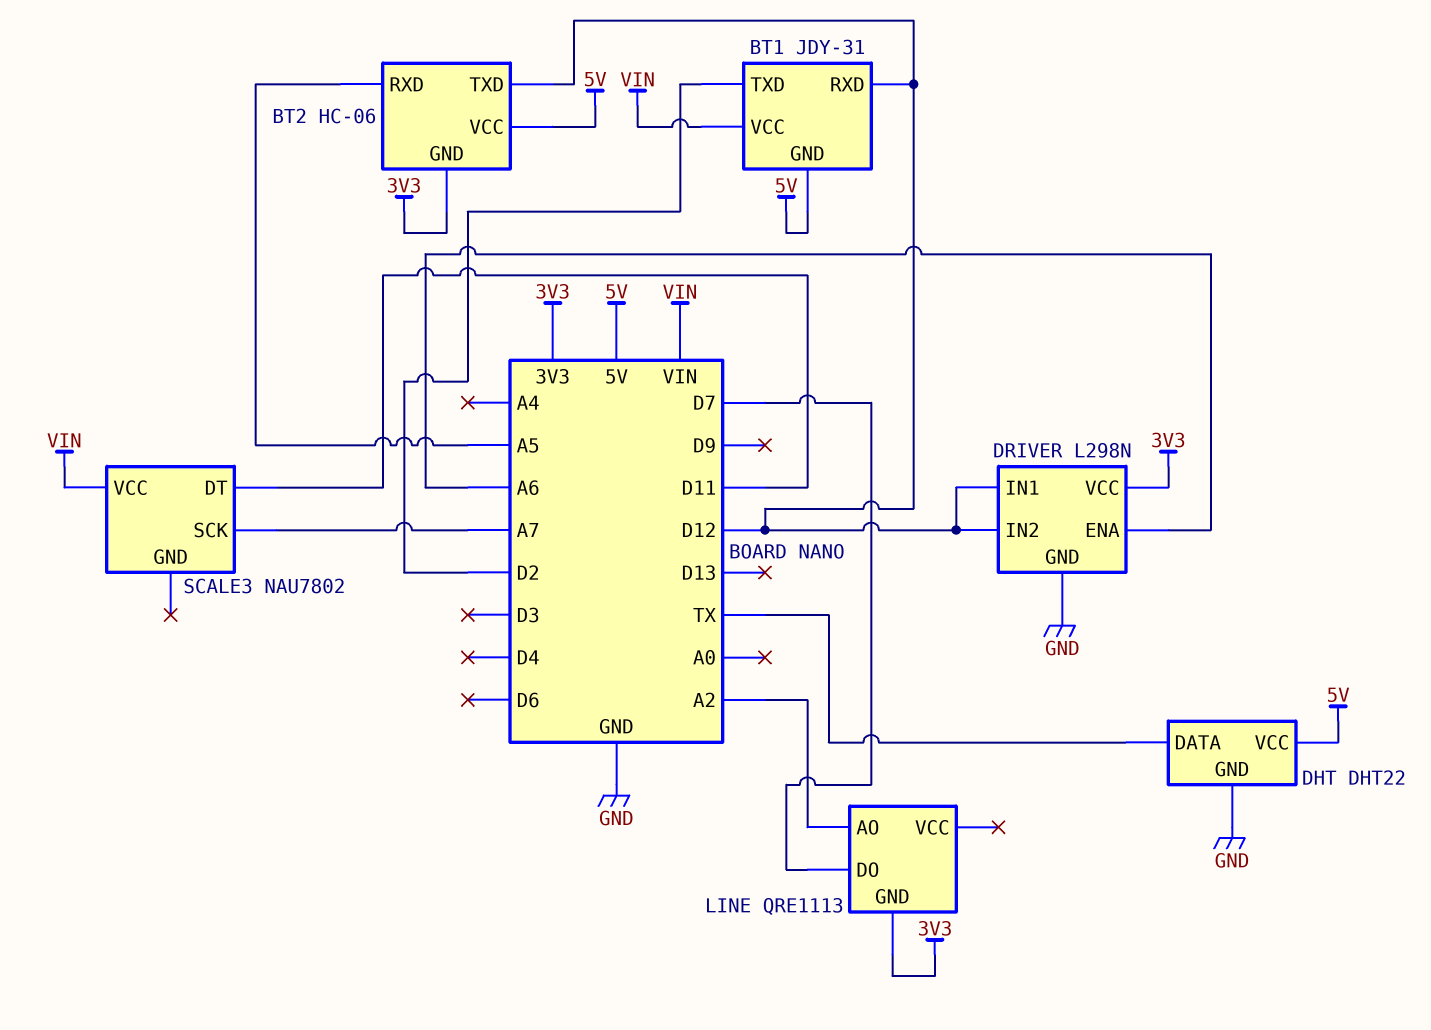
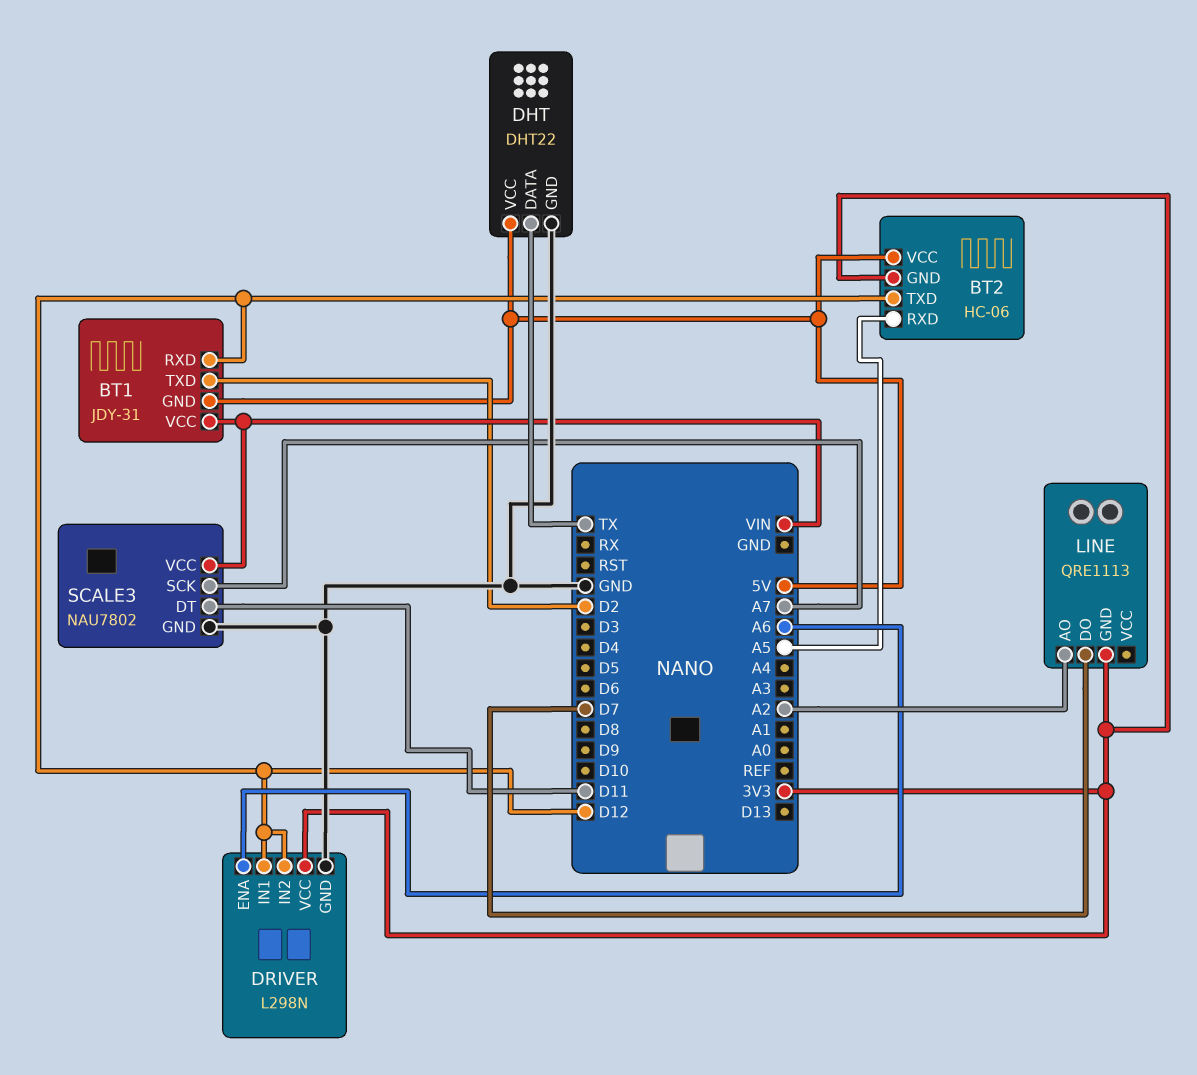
SCALE3 pin GND: none -> GND

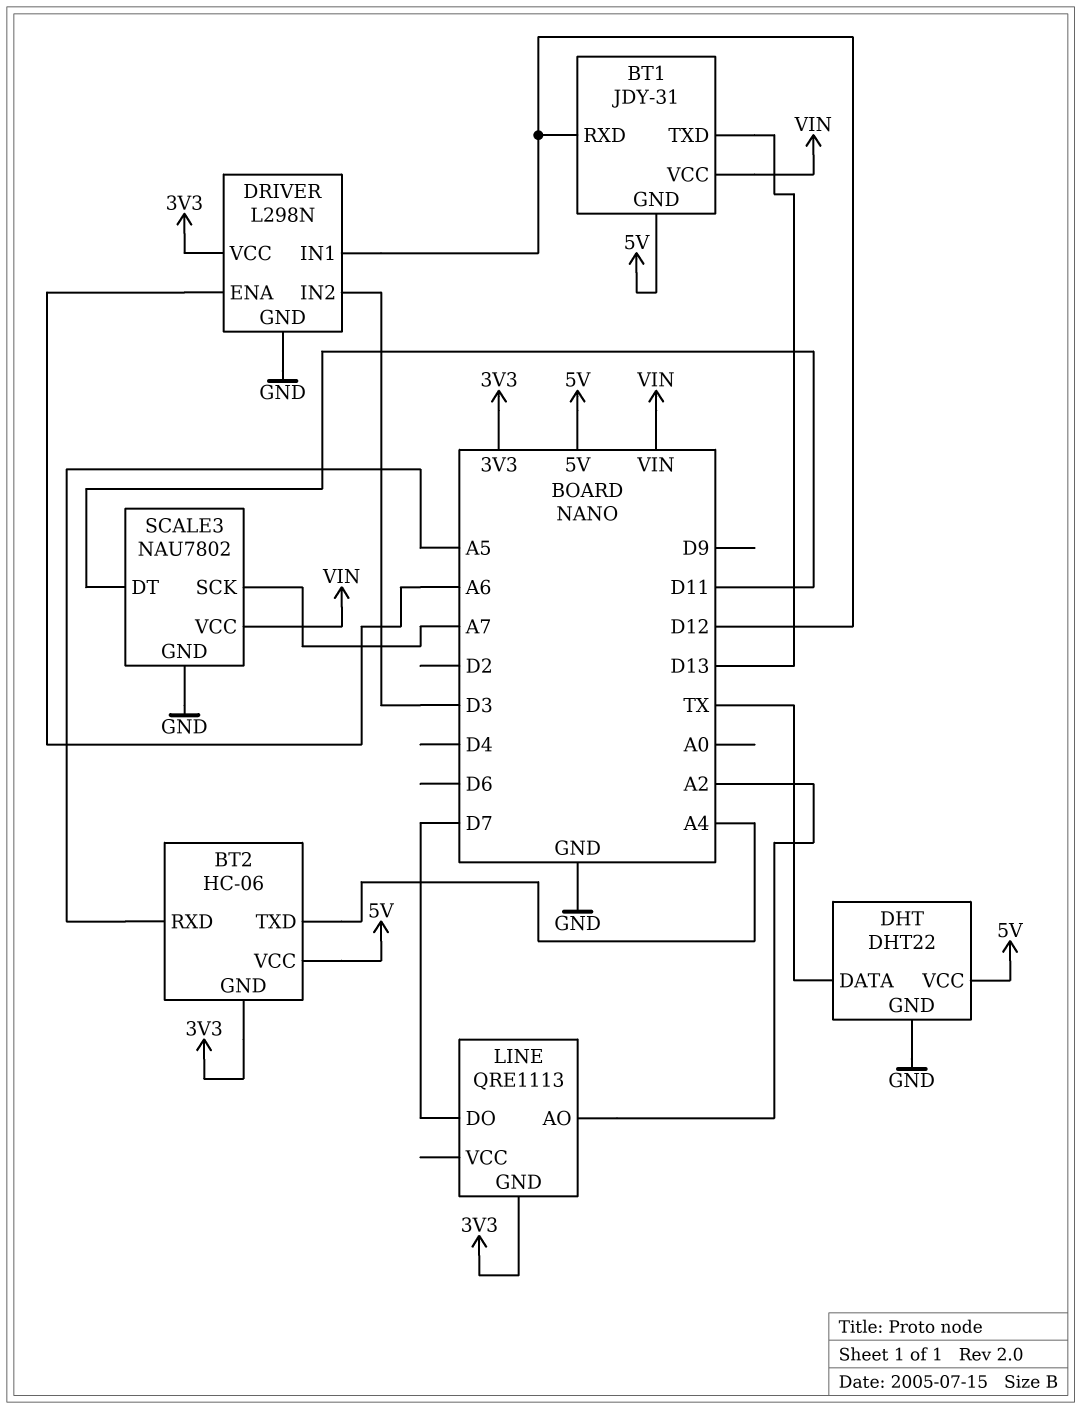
BT1 pin TXD: D2 -> D13
BT2 pin TXD: D12 -> A4
DRIVER pin IN2: D12 -> D3

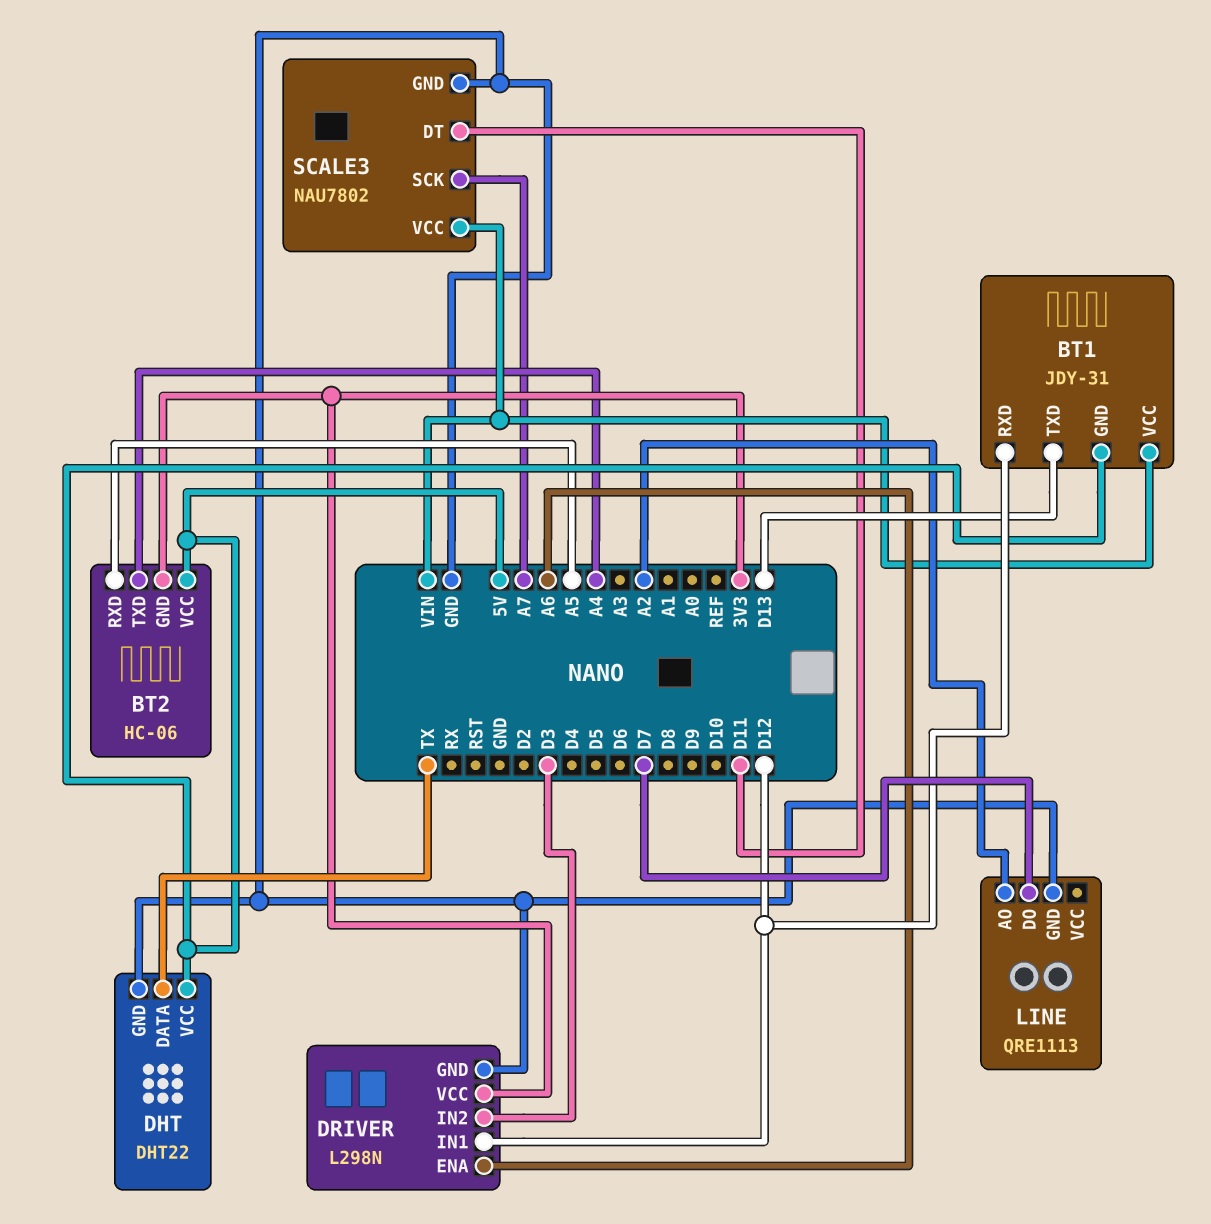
LINE pin GND: 3V3 -> GND

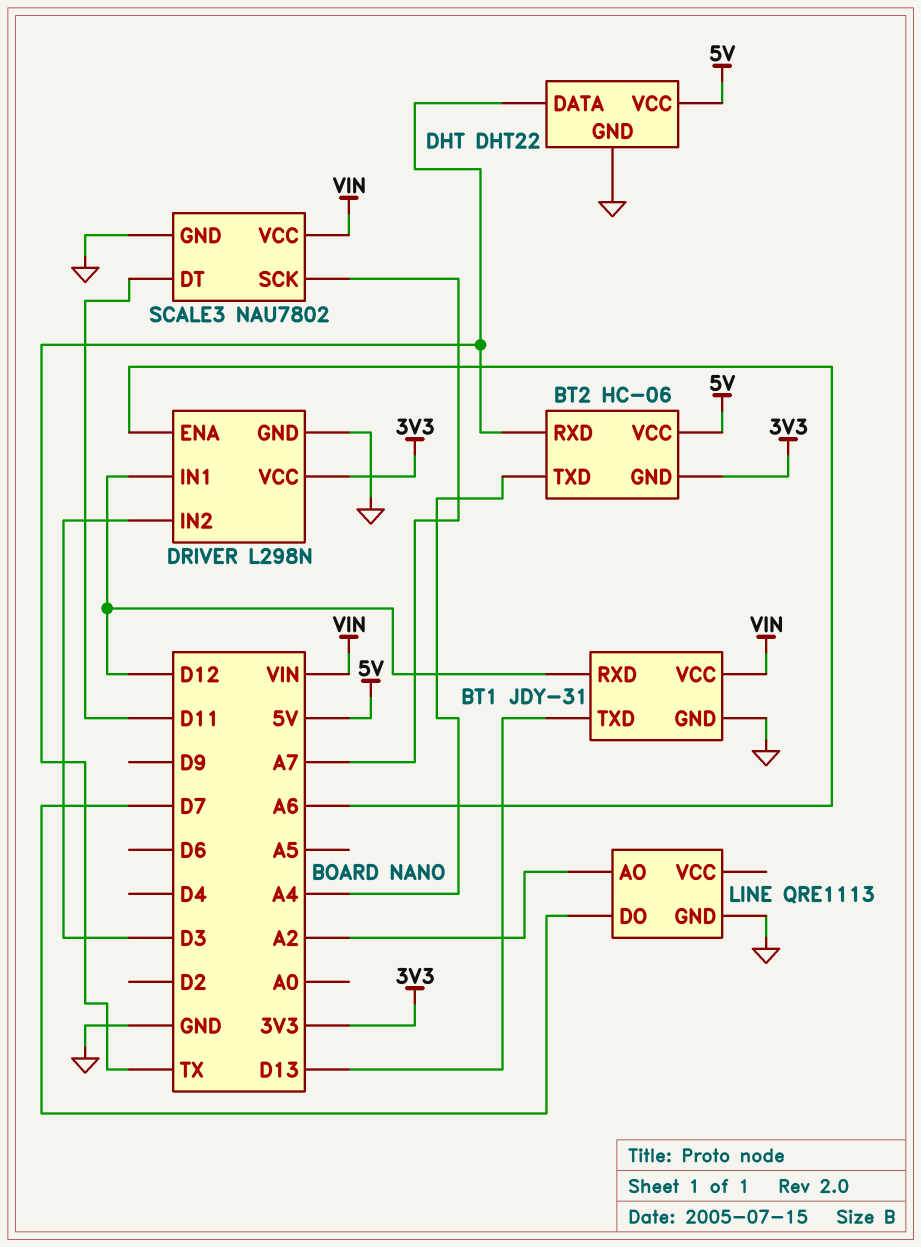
BT1 pin GND: 5V -> GND
BT2 pin RXD: A5 -> TX

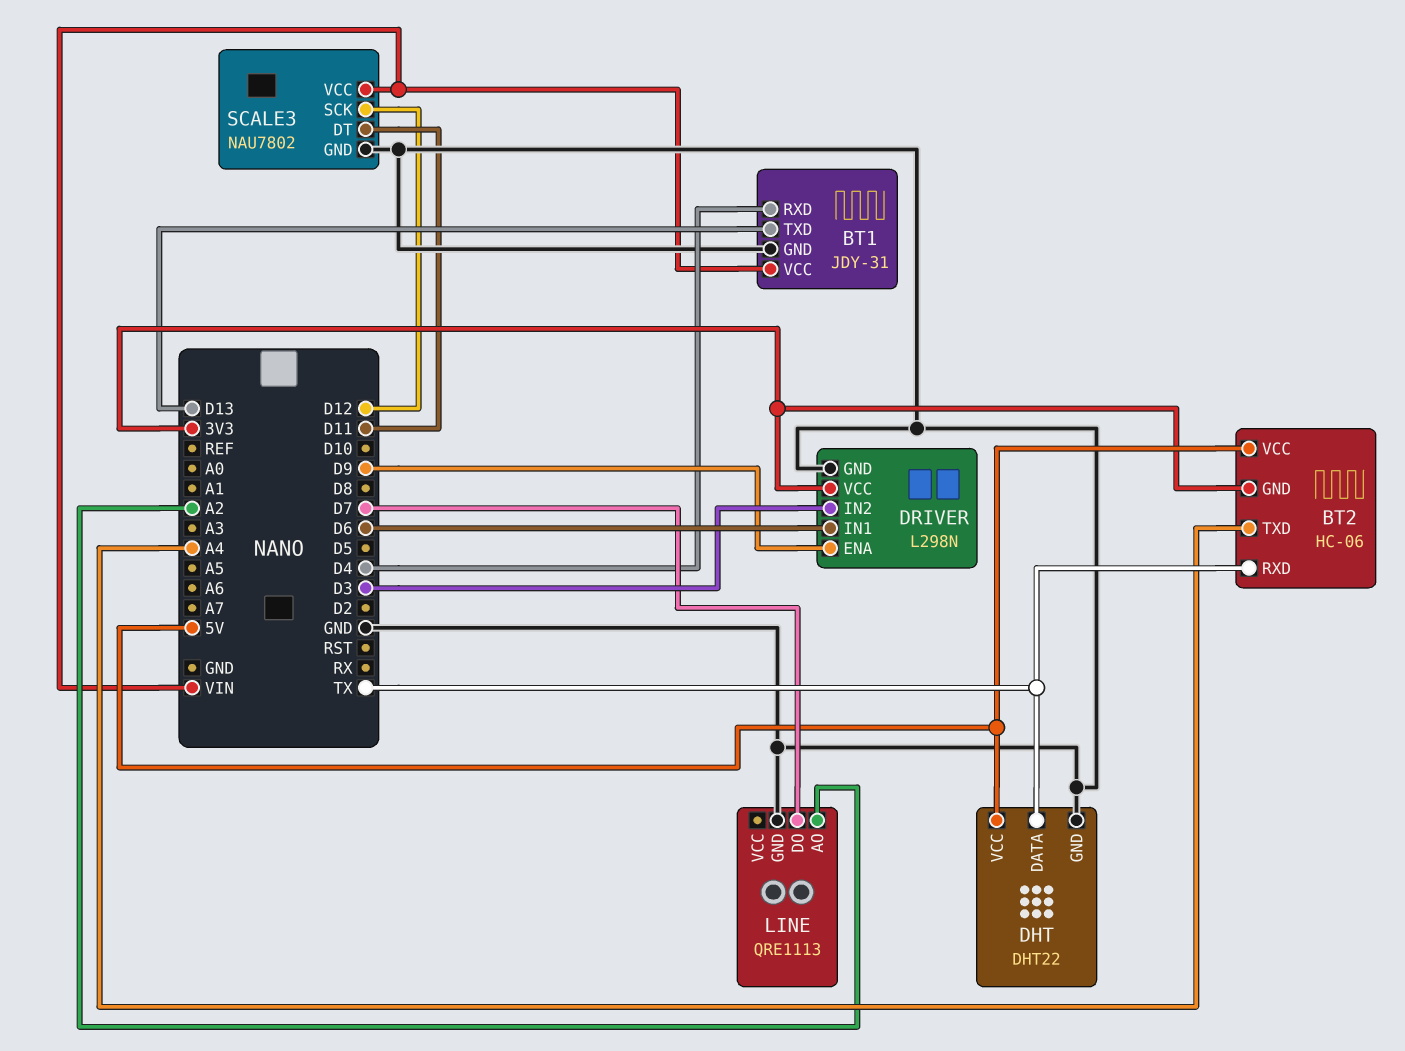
BT1 pin RXD: D12 -> D4
DRIVER pin ENA: A6 -> D9
DRIVER pin IN1: D12 -> D6
SCALE3 pin SCK: A7 -> D12

